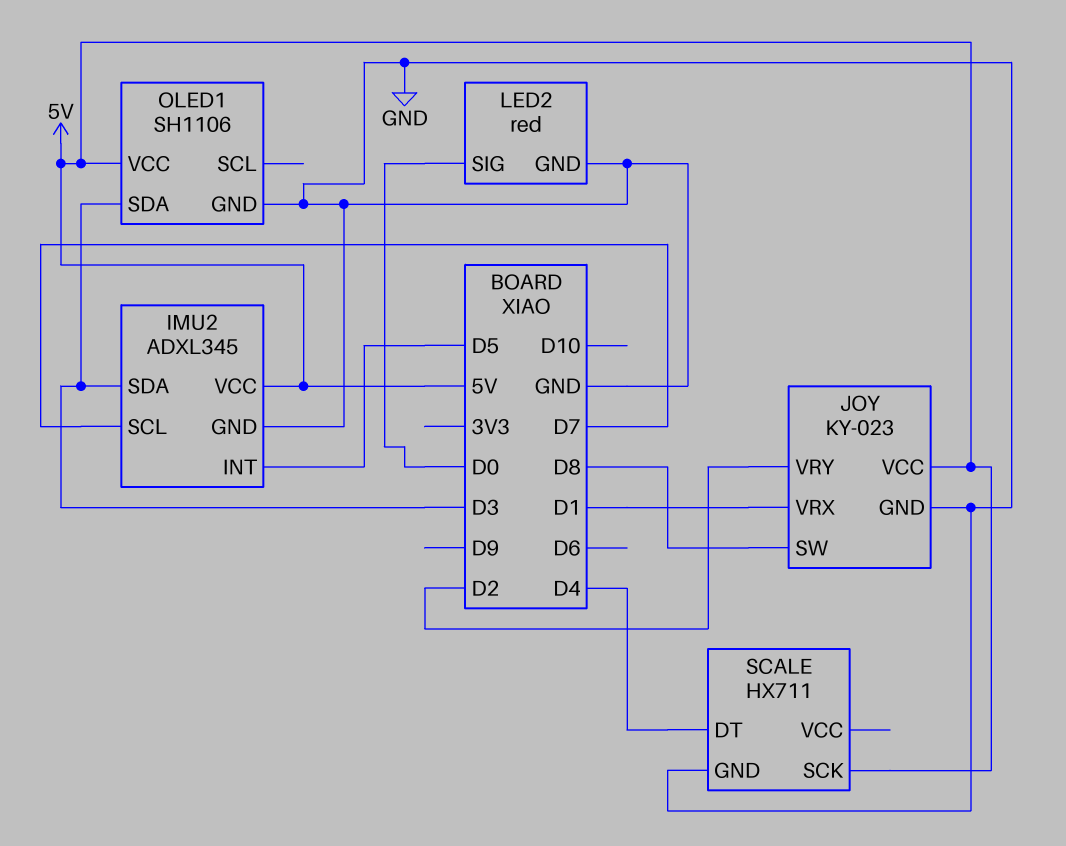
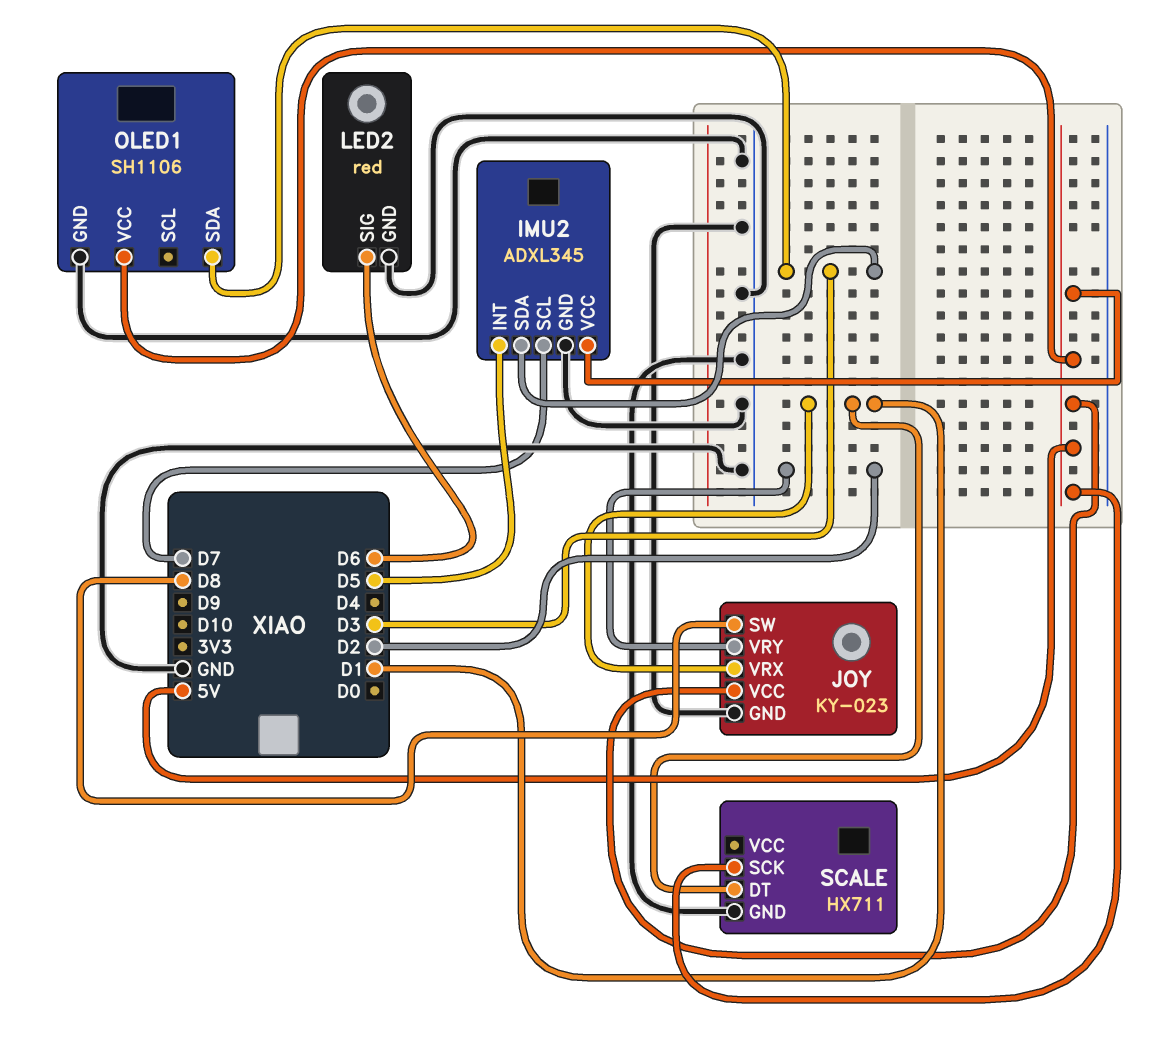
LED2 pin SIG: D0 -> D6
SCALE pin DT: D4 -> D1

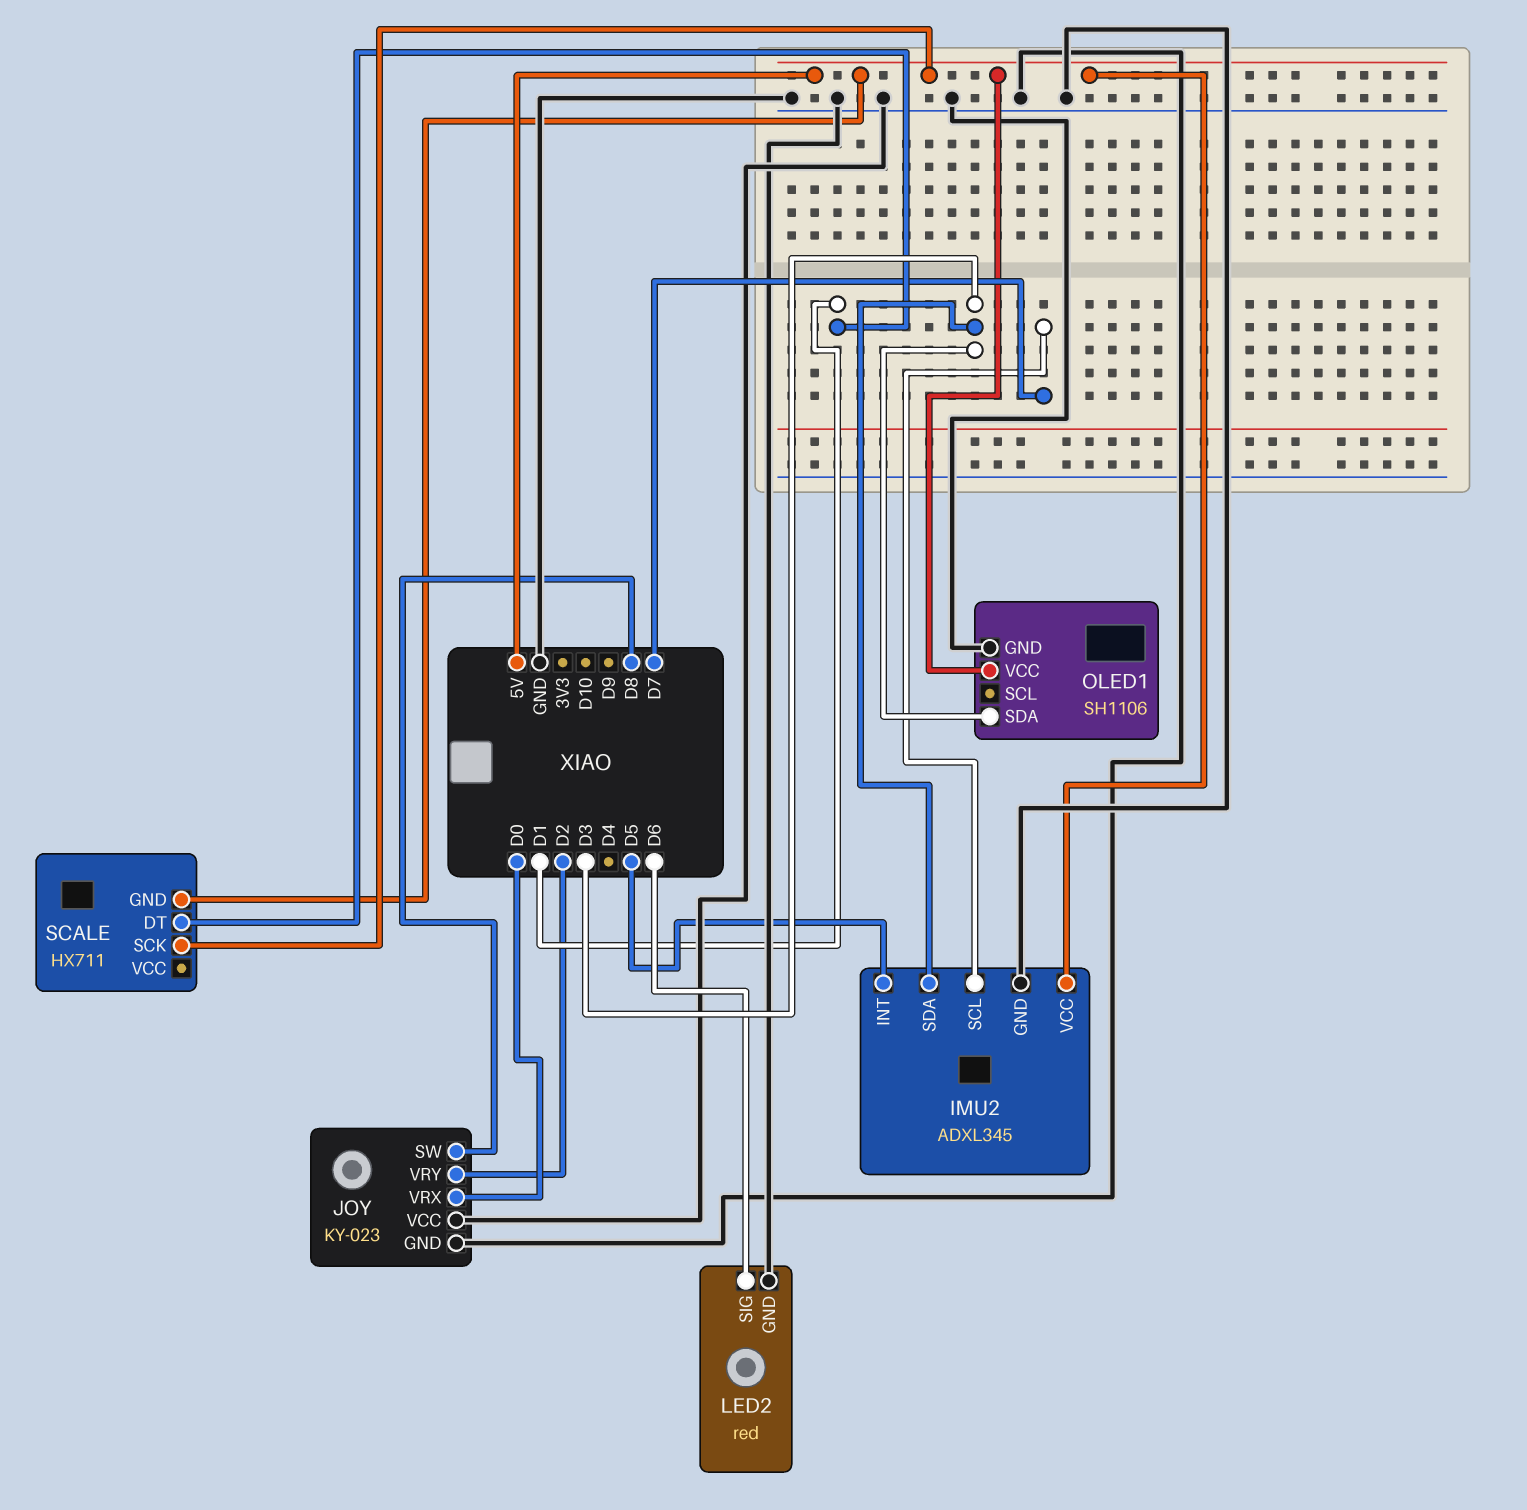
JOY pin VCC: 5V -> GND
JOY pin VRX: D1 -> D0
SCALE pin GND: GND -> 5V

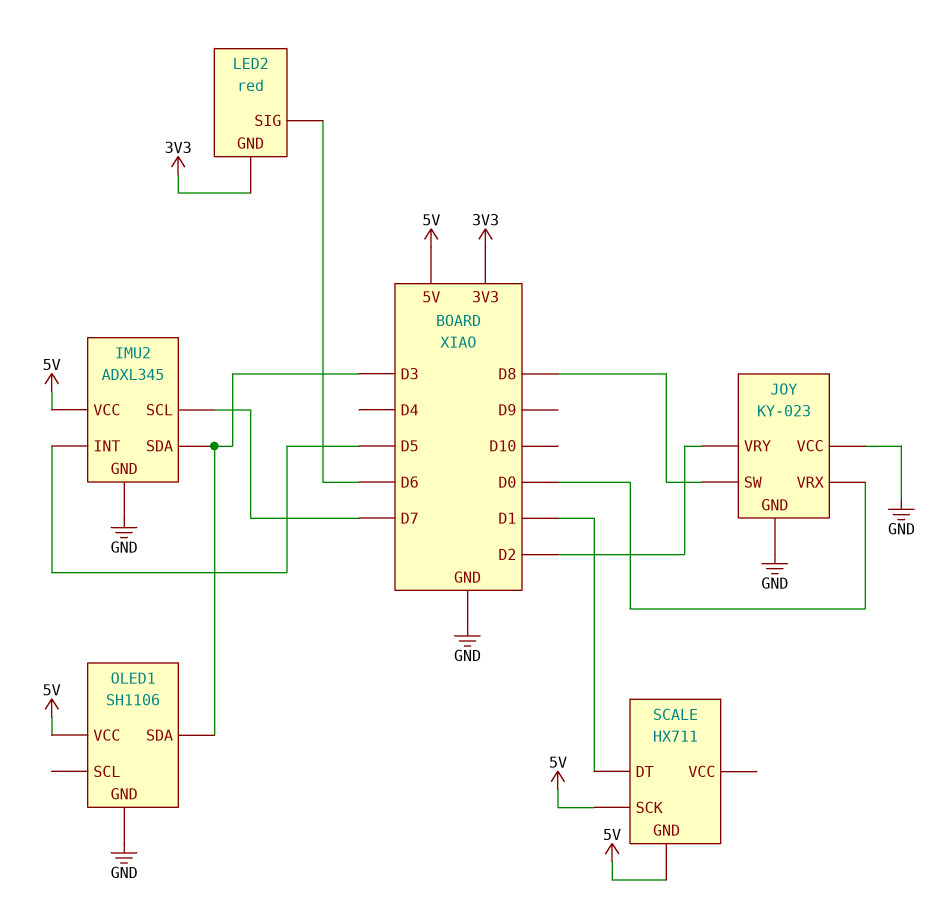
LED2 pin GND: GND -> 3V3

